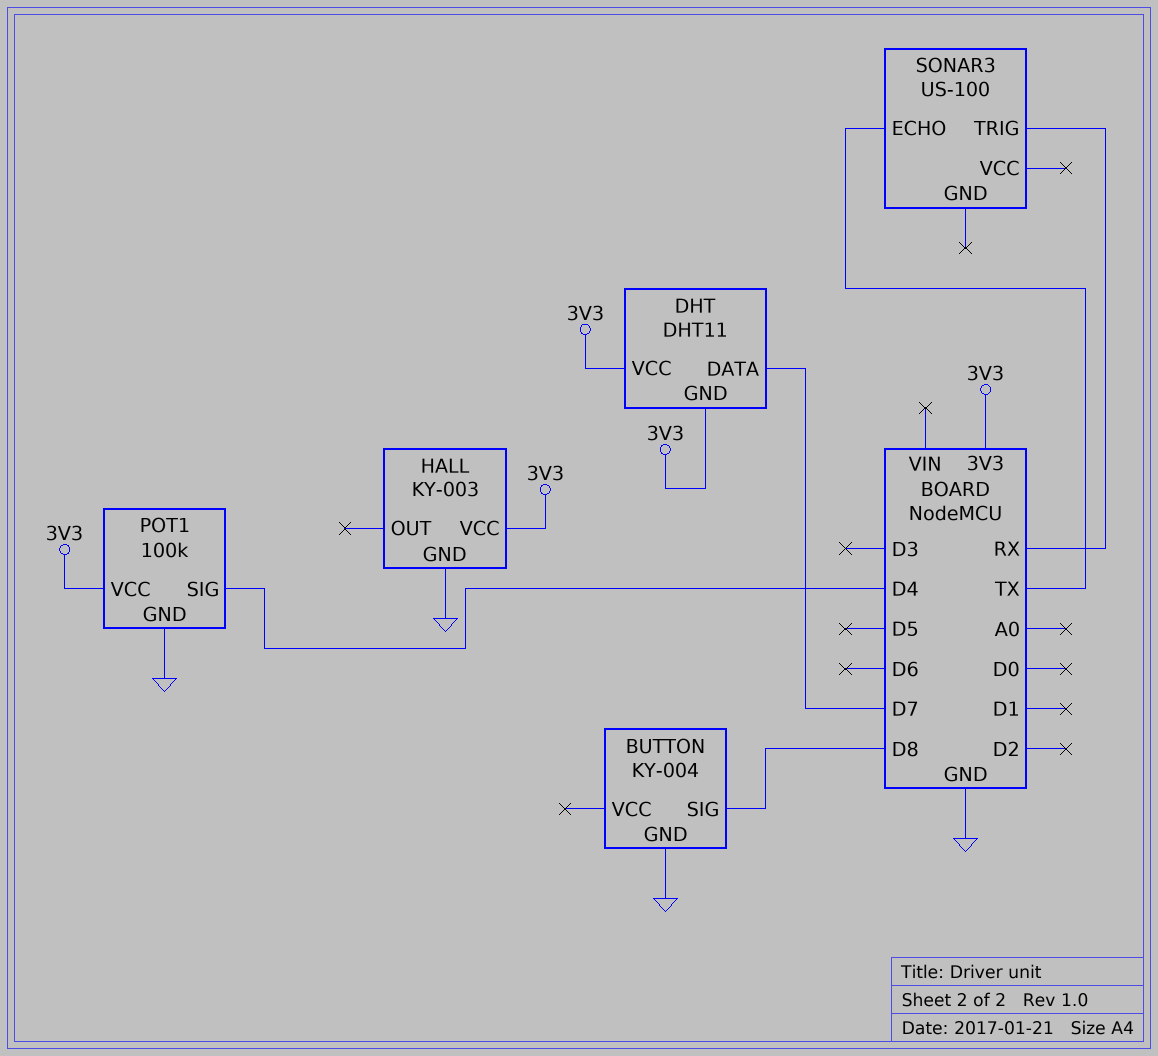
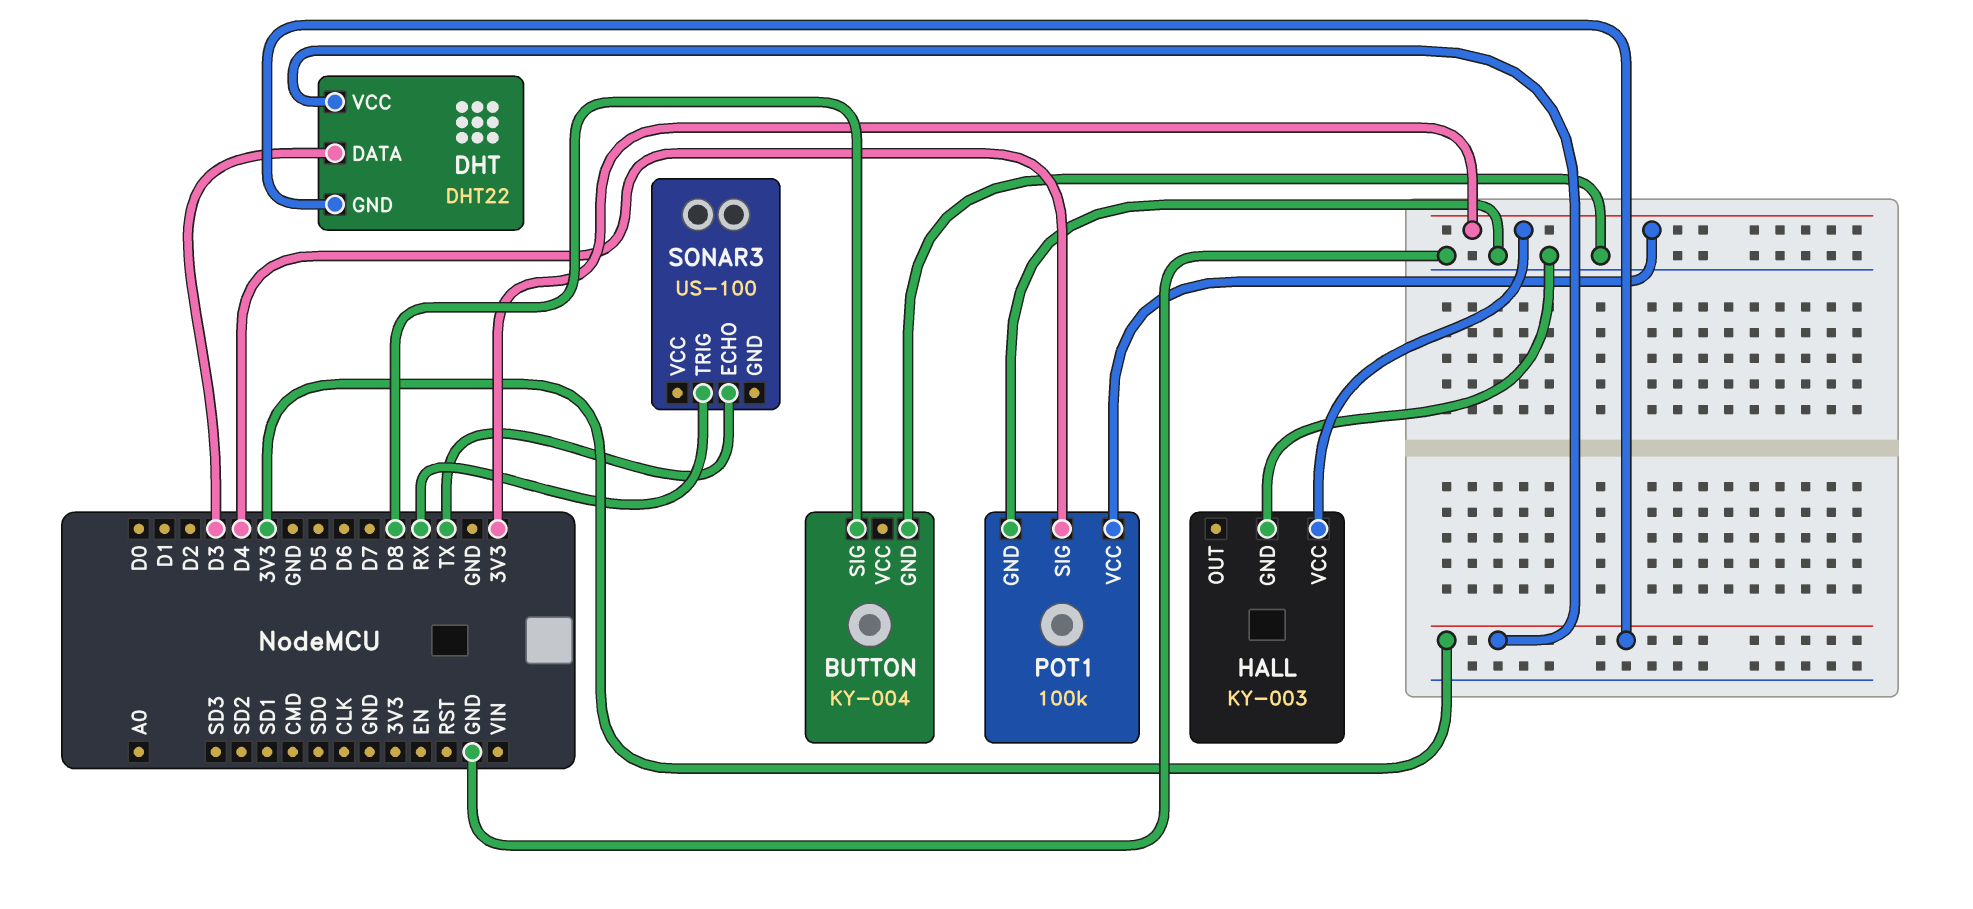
DHT: DHT11 -> DHT22
DHT pin DATA: D7 -> D3

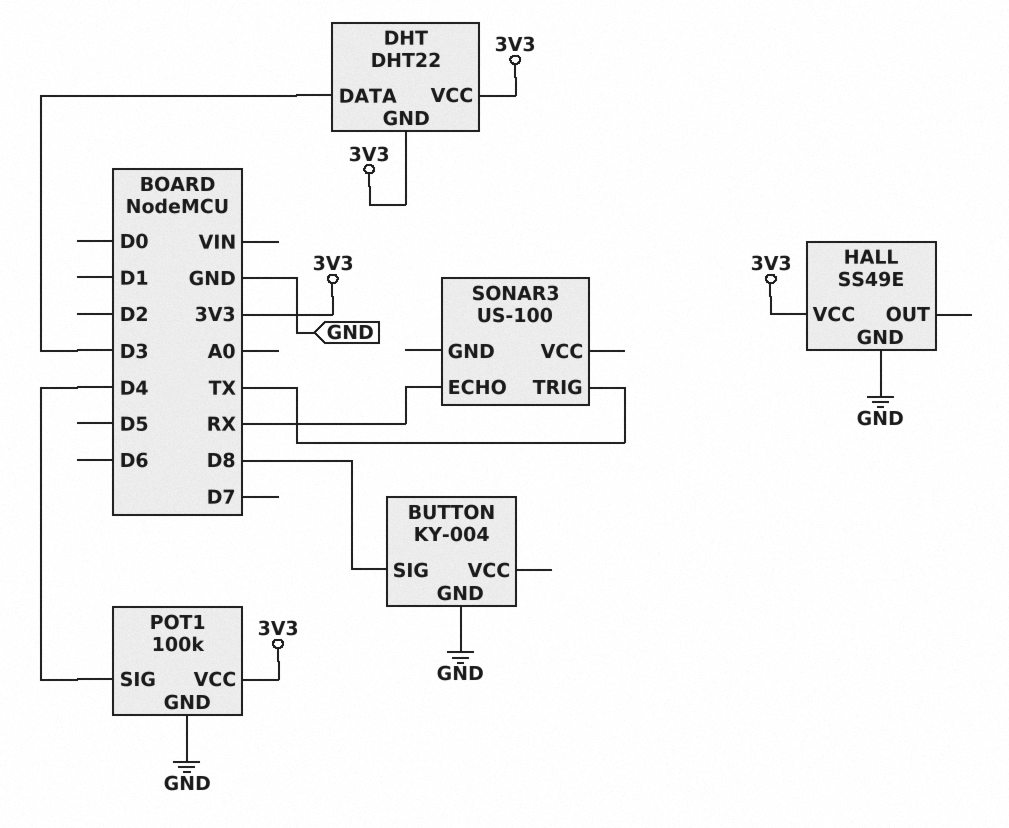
HALL: KY-003 -> SS49E
SONAR3 pin ECHO: TX -> RX
SONAR3 pin TRIG: RX -> TX

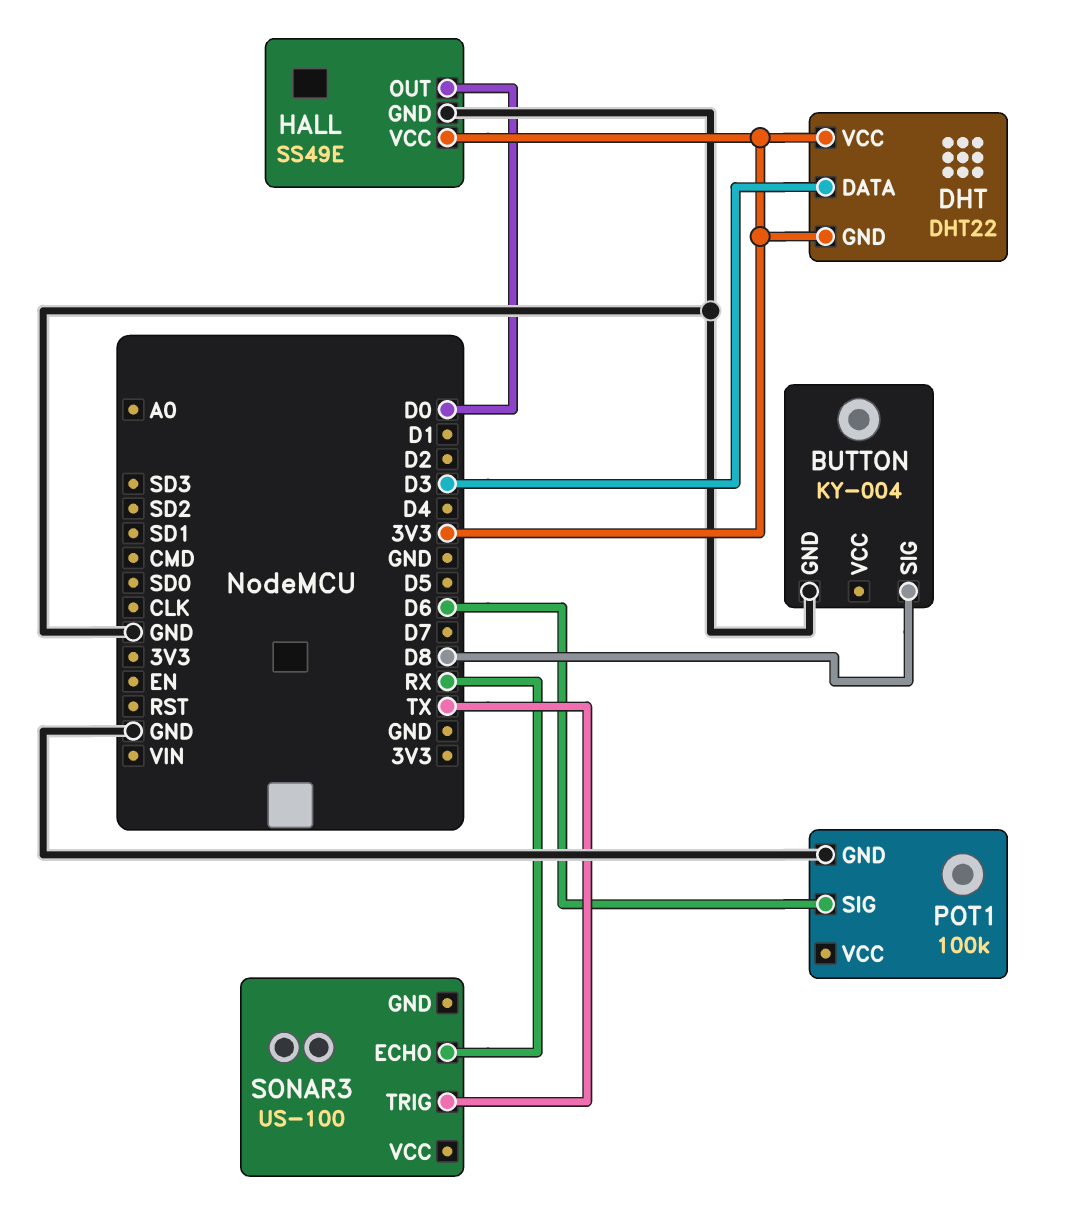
HALL pin OUT: none -> D0
POT1 pin SIG: D4 -> D6
POT1 pin VCC: 3V3 -> none

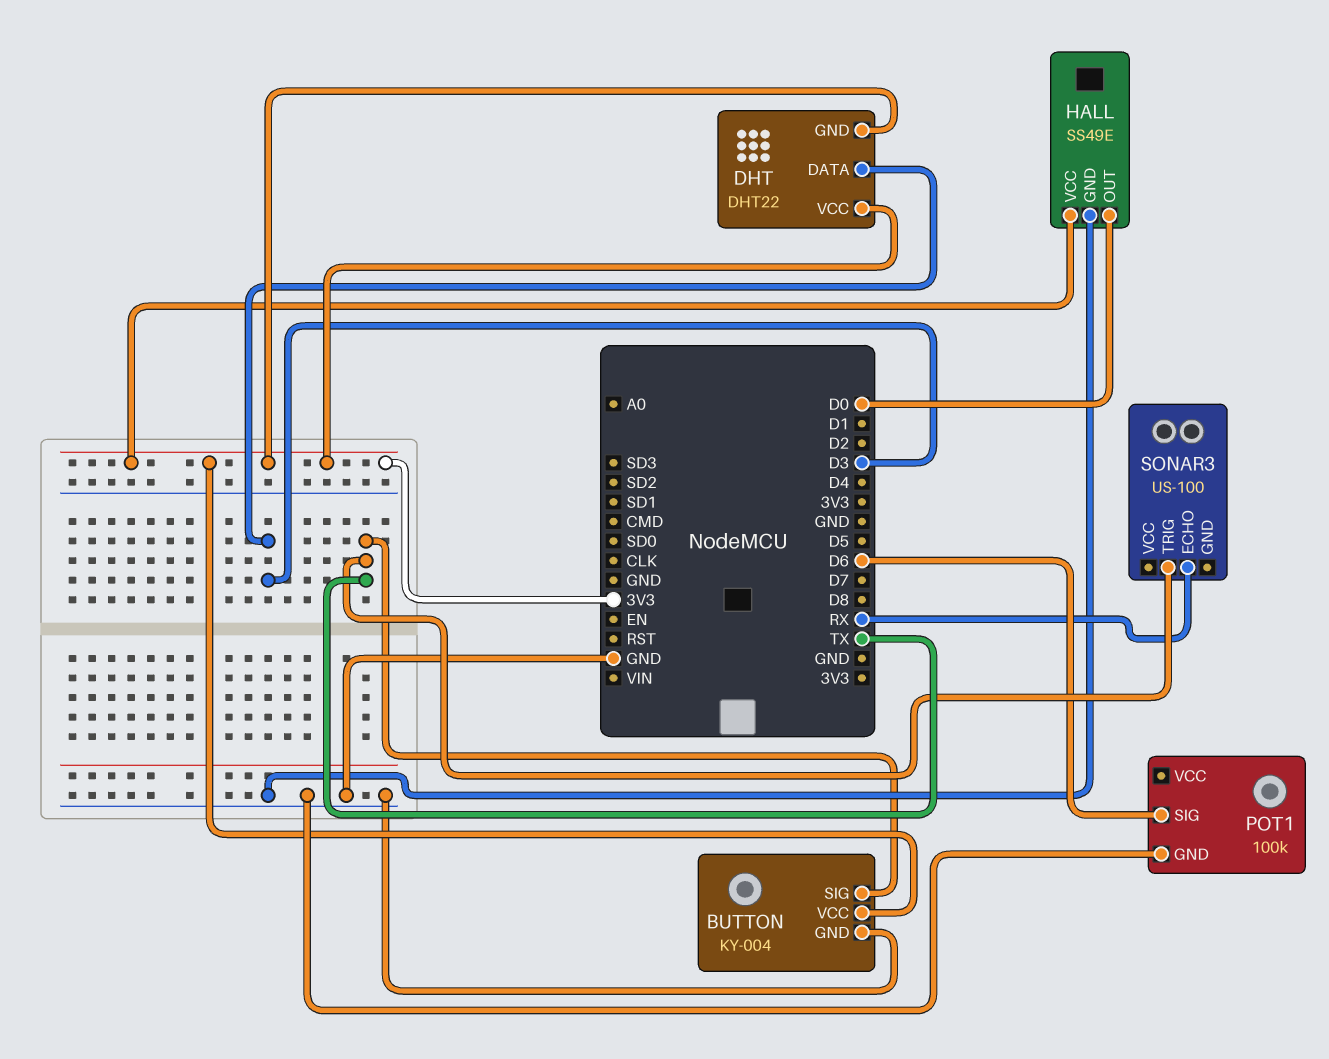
BUTTON pin SIG: D8 -> TX
BUTTON pin VCC: none -> 3V3

